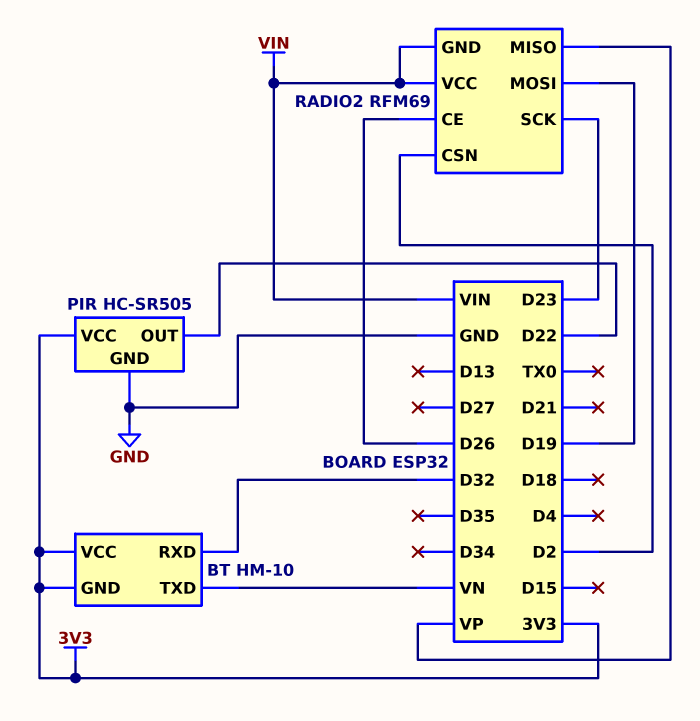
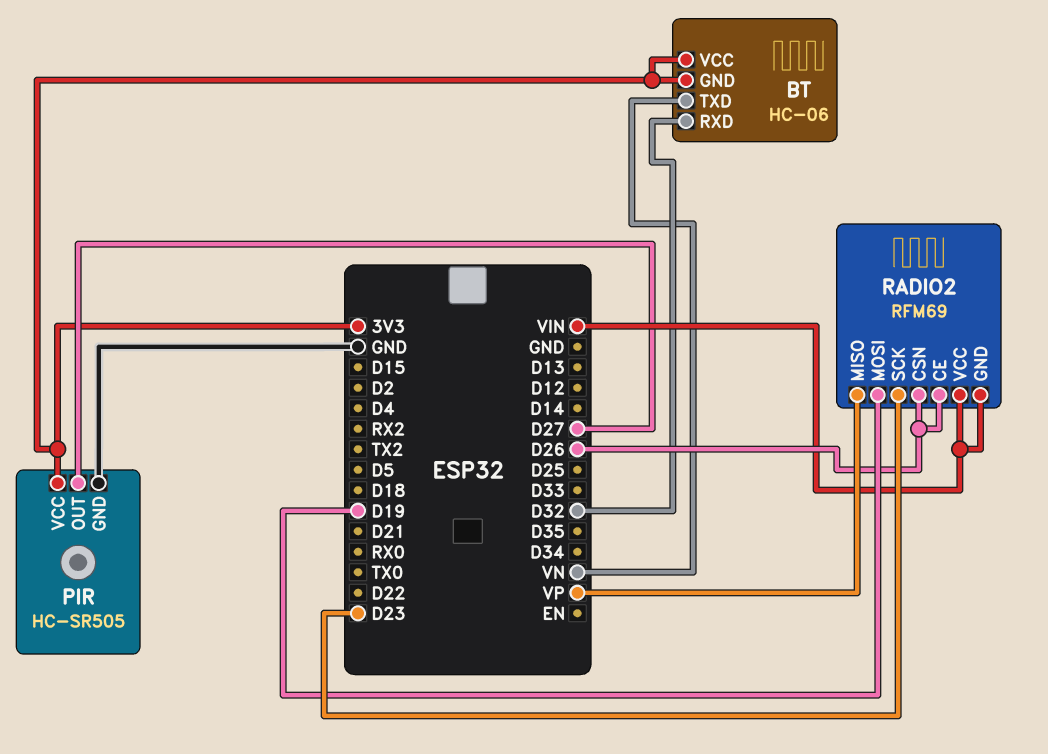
BT: HM-10 -> HC-06
PIR pin OUT: D22 -> D27
RADIO2 pin CSN: D2 -> D26

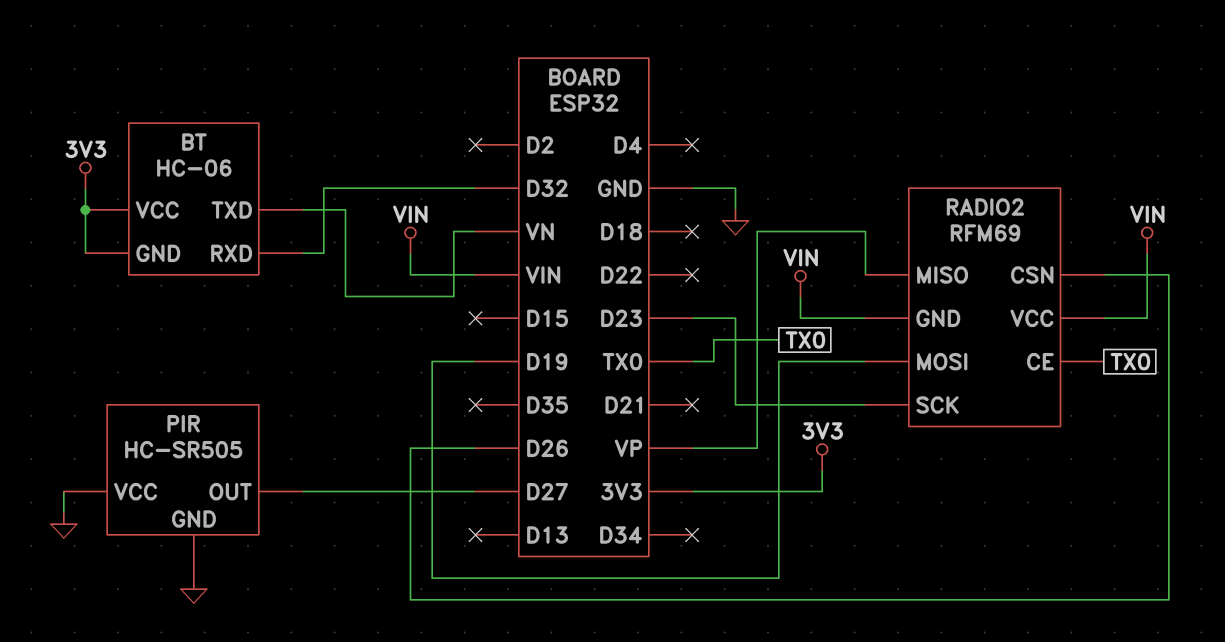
PIR pin VCC: 3V3 -> GND
RADIO2 pin CE: D26 -> TX0

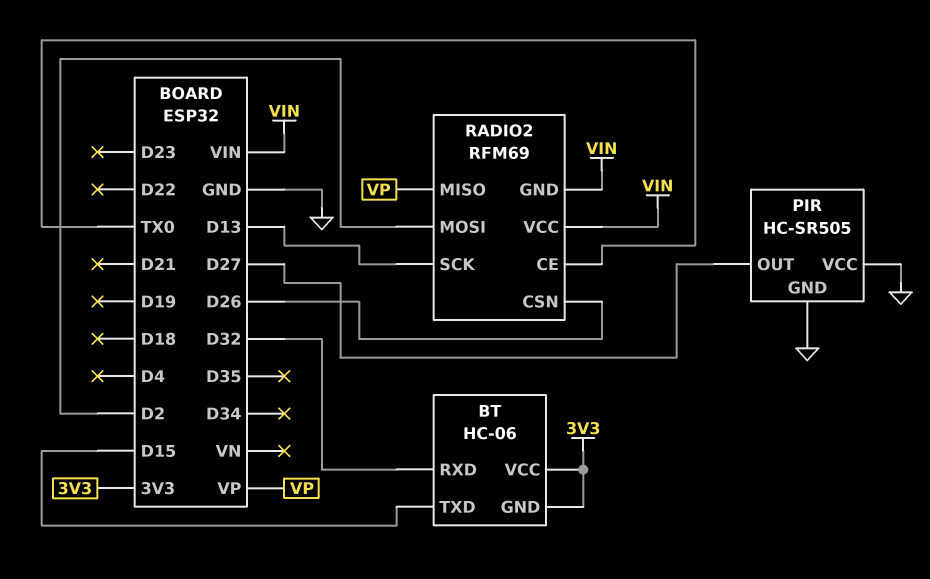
BT pin TXD: VN -> D15
RADIO2 pin MOSI: D19 -> D2
RADIO2 pin SCK: D23 -> D13

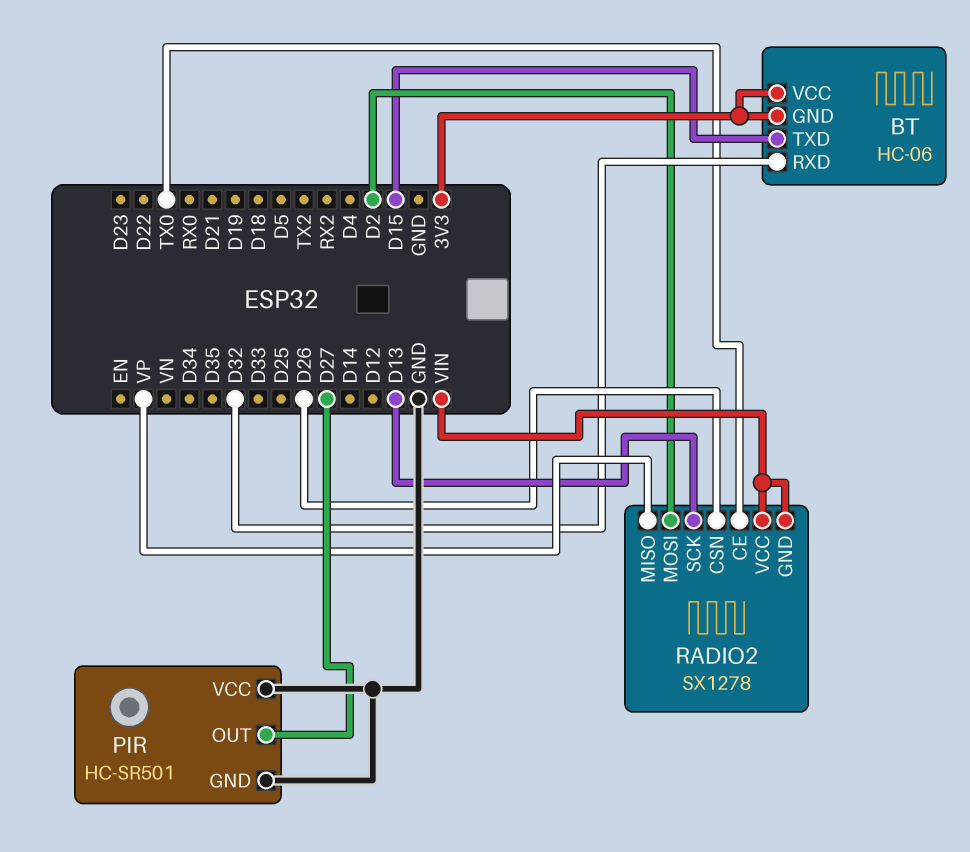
PIR: HC-SR505 -> HC-SR501
RADIO2: RFM69 -> SX1278

